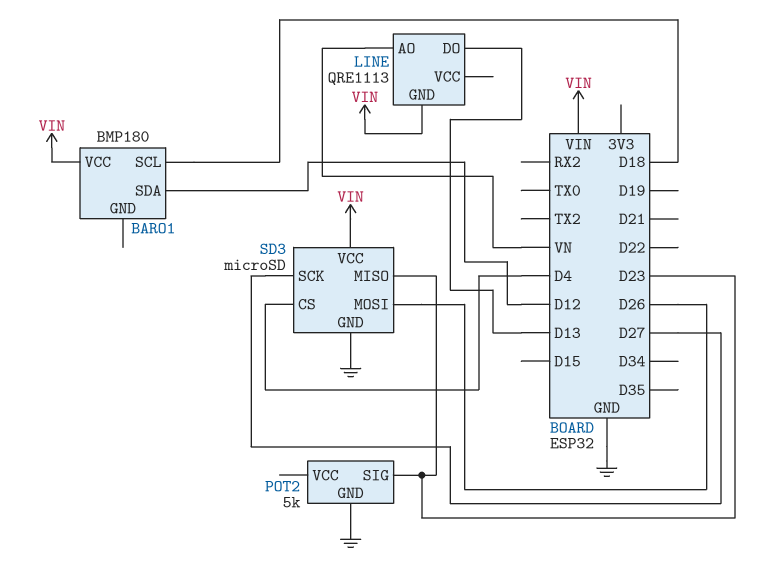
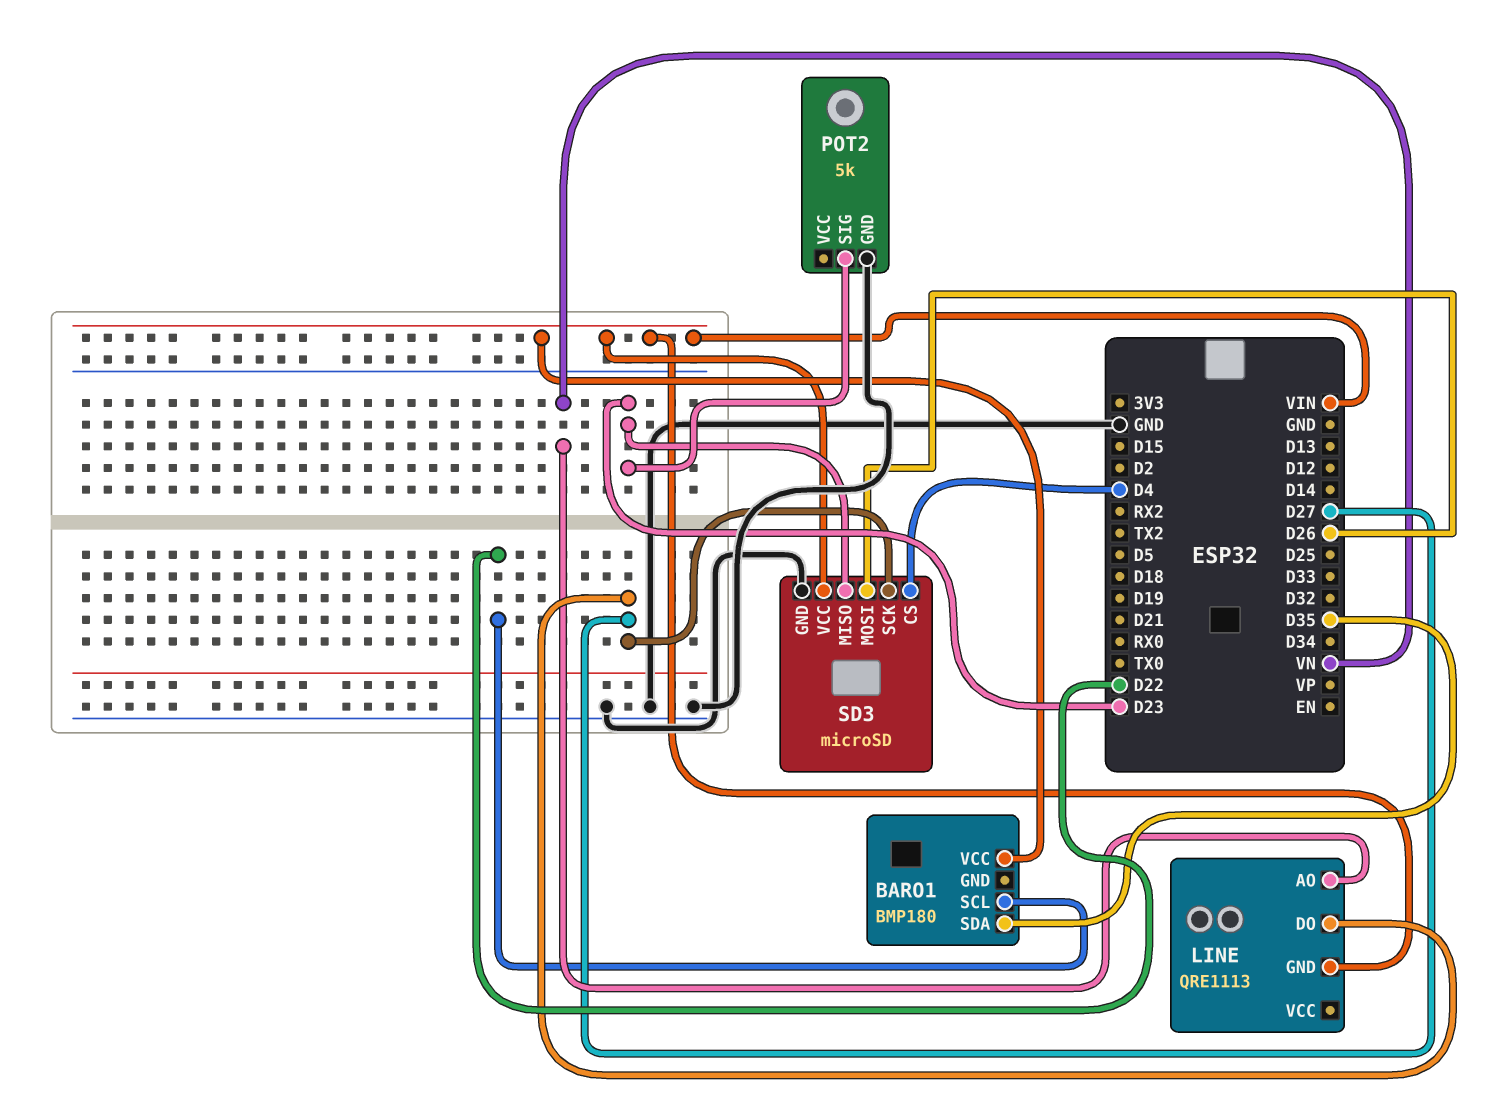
BARO1 pin SCL: D18 -> D22
BARO1 pin SDA: D12 -> D35
LINE pin DO: D13 -> D27

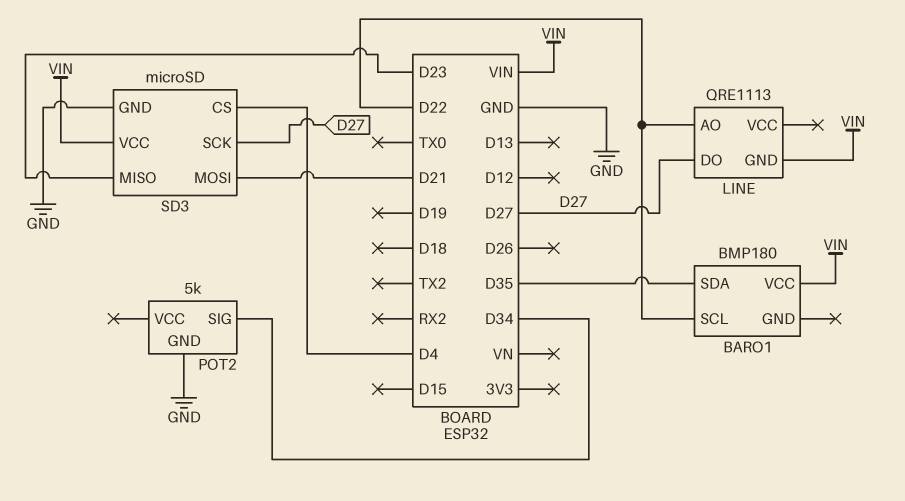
LINE pin AO: VN -> D22
POT2 pin SIG: D23 -> D34
SD3 pin MOSI: D26 -> D21

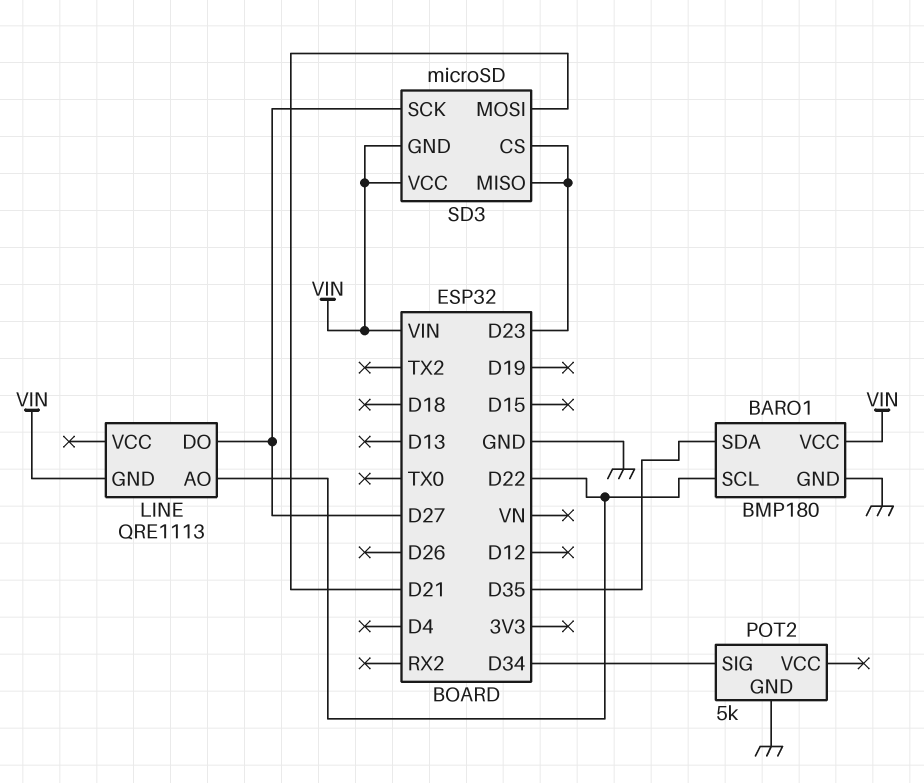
BARO1 pin GND: none -> GND
SD3 pin CS: D4 -> D23
SD3 pin GND: GND -> VIN

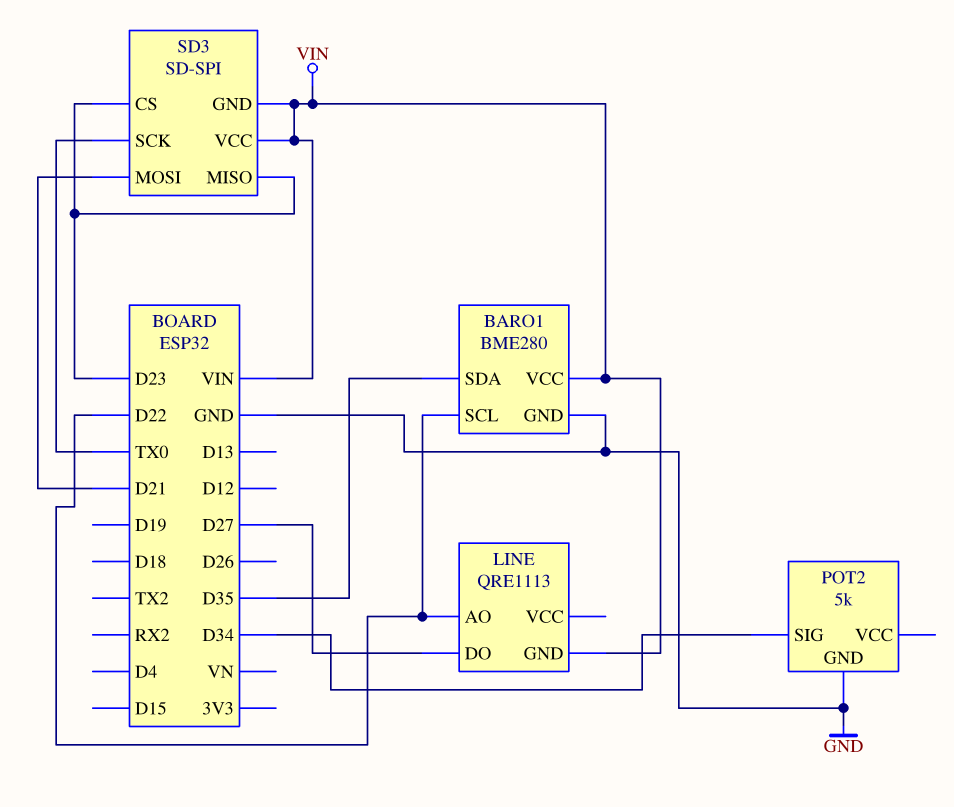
BARO1: BMP180 -> BME280
SD3: microSD -> SD-SPI
SD3 pin SCK: D27 -> TX0

